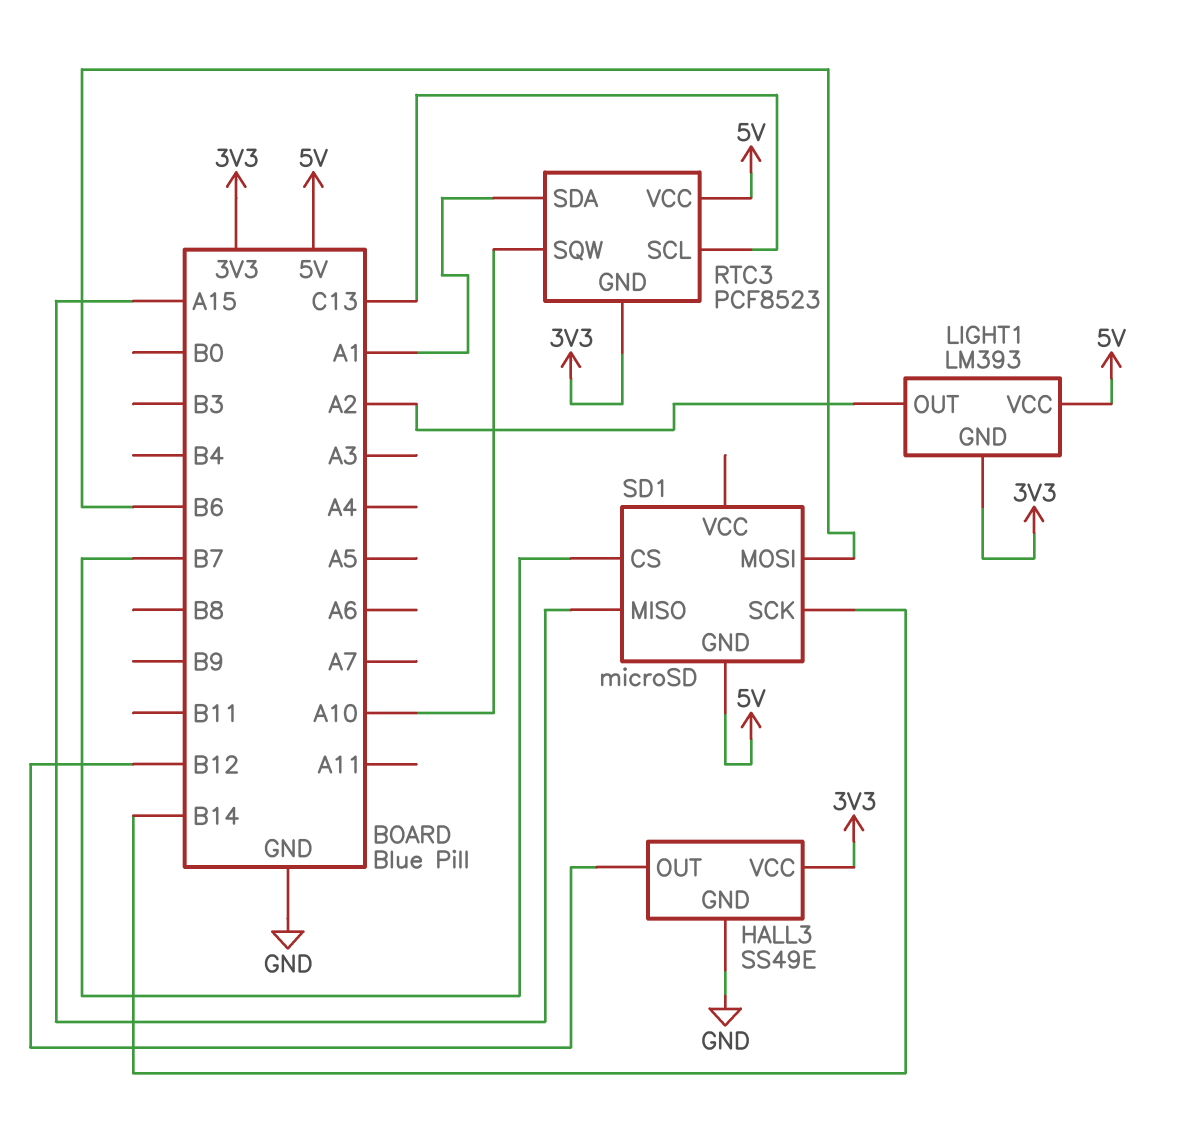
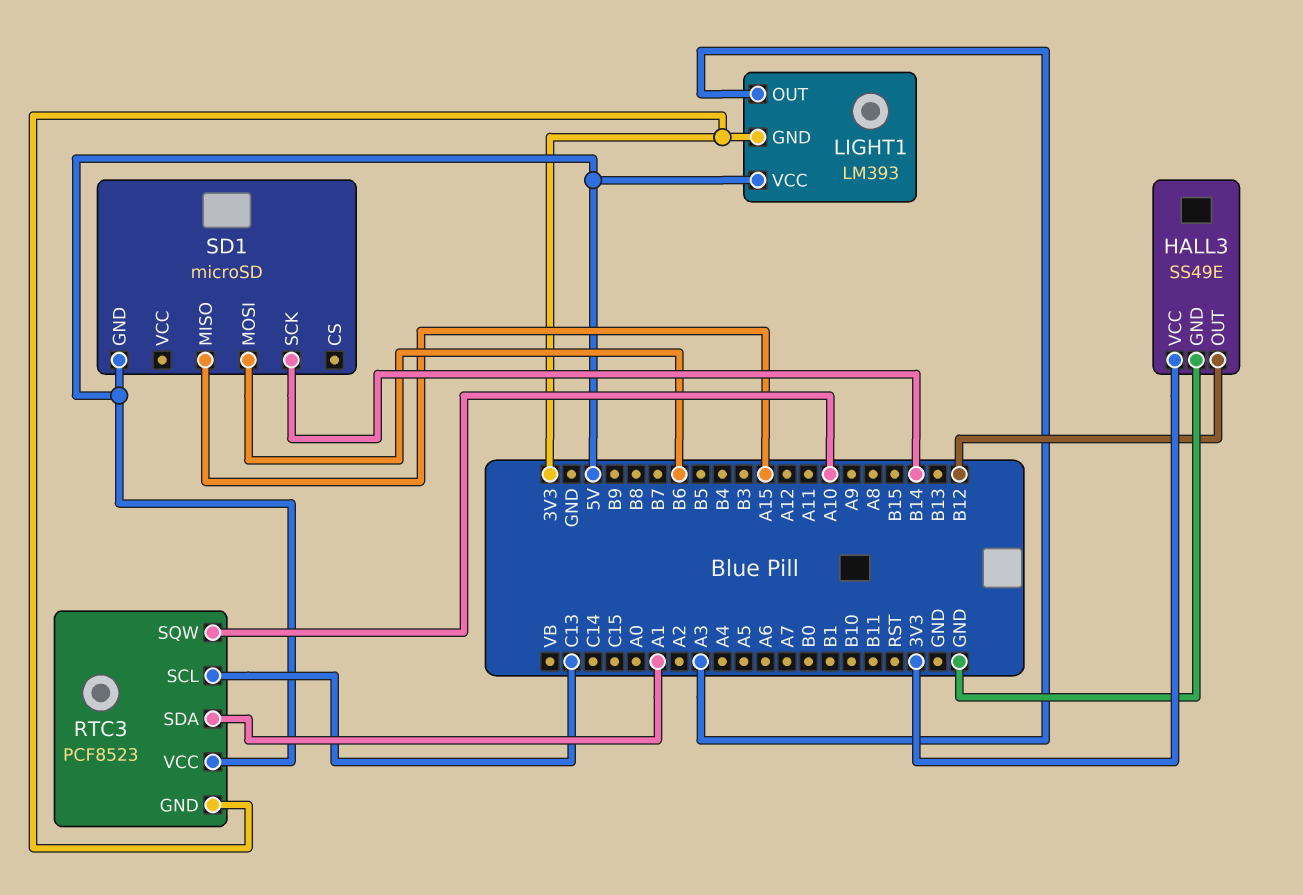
LIGHT1 pin OUT: A2 -> A3
SD1 pin CS: B7 -> none

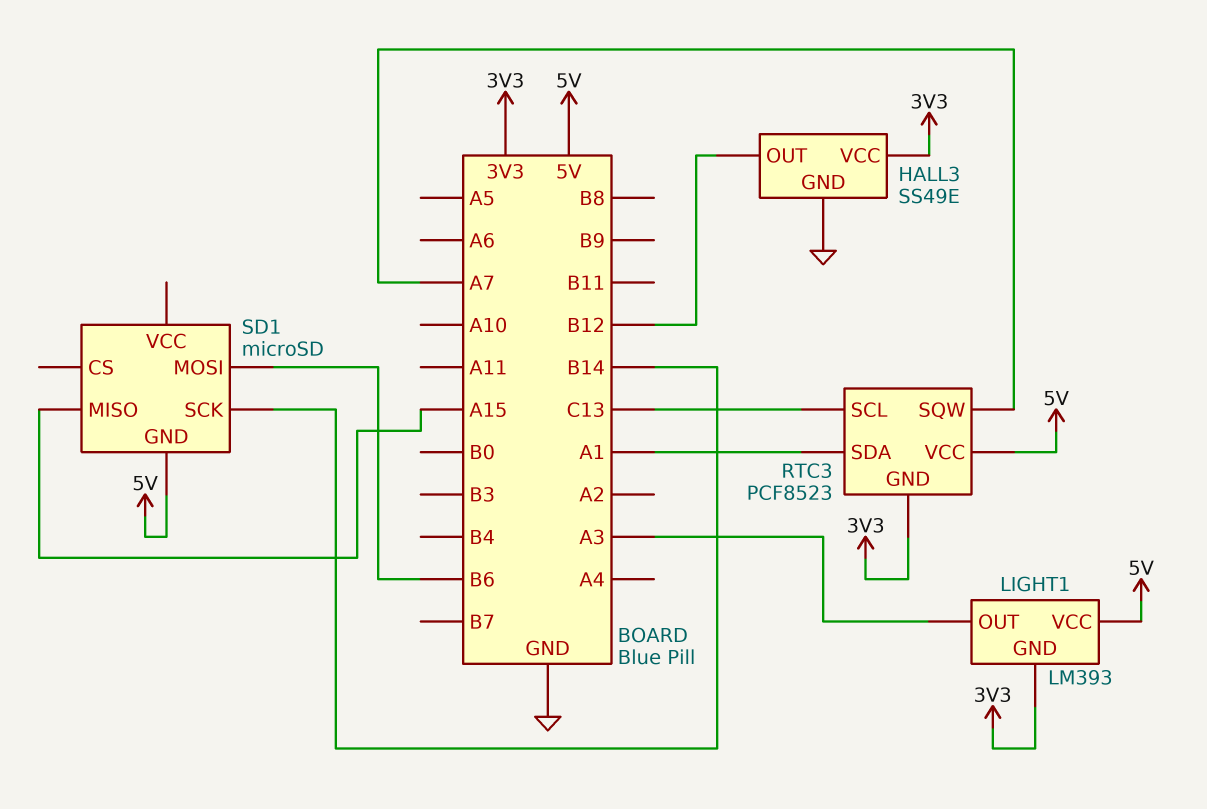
RTC3 pin SQW: A10 -> A7

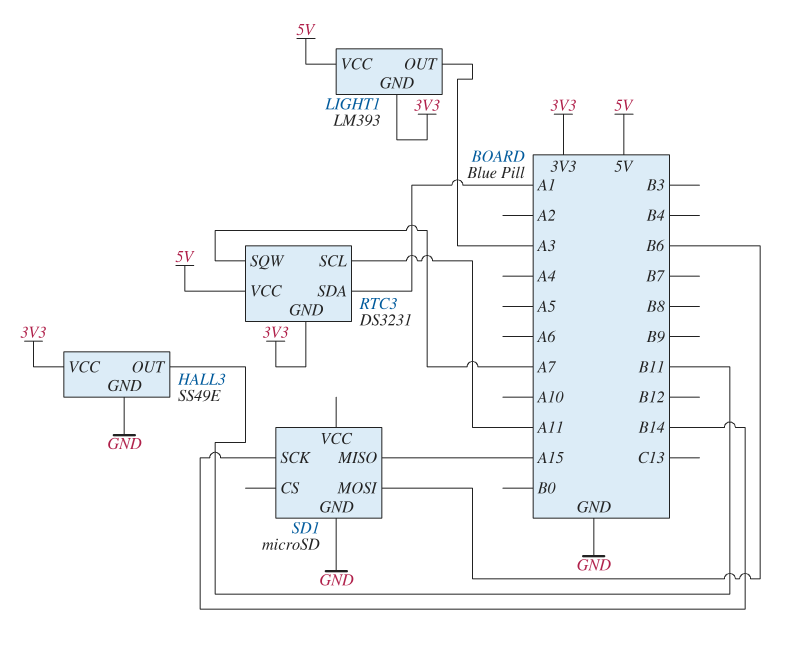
HALL3 pin OUT: B12 -> B11
RTC3: PCF8523 -> DS3231
RTC3 pin SCL: C13 -> A11
SD1 pin GND: 5V -> GND

